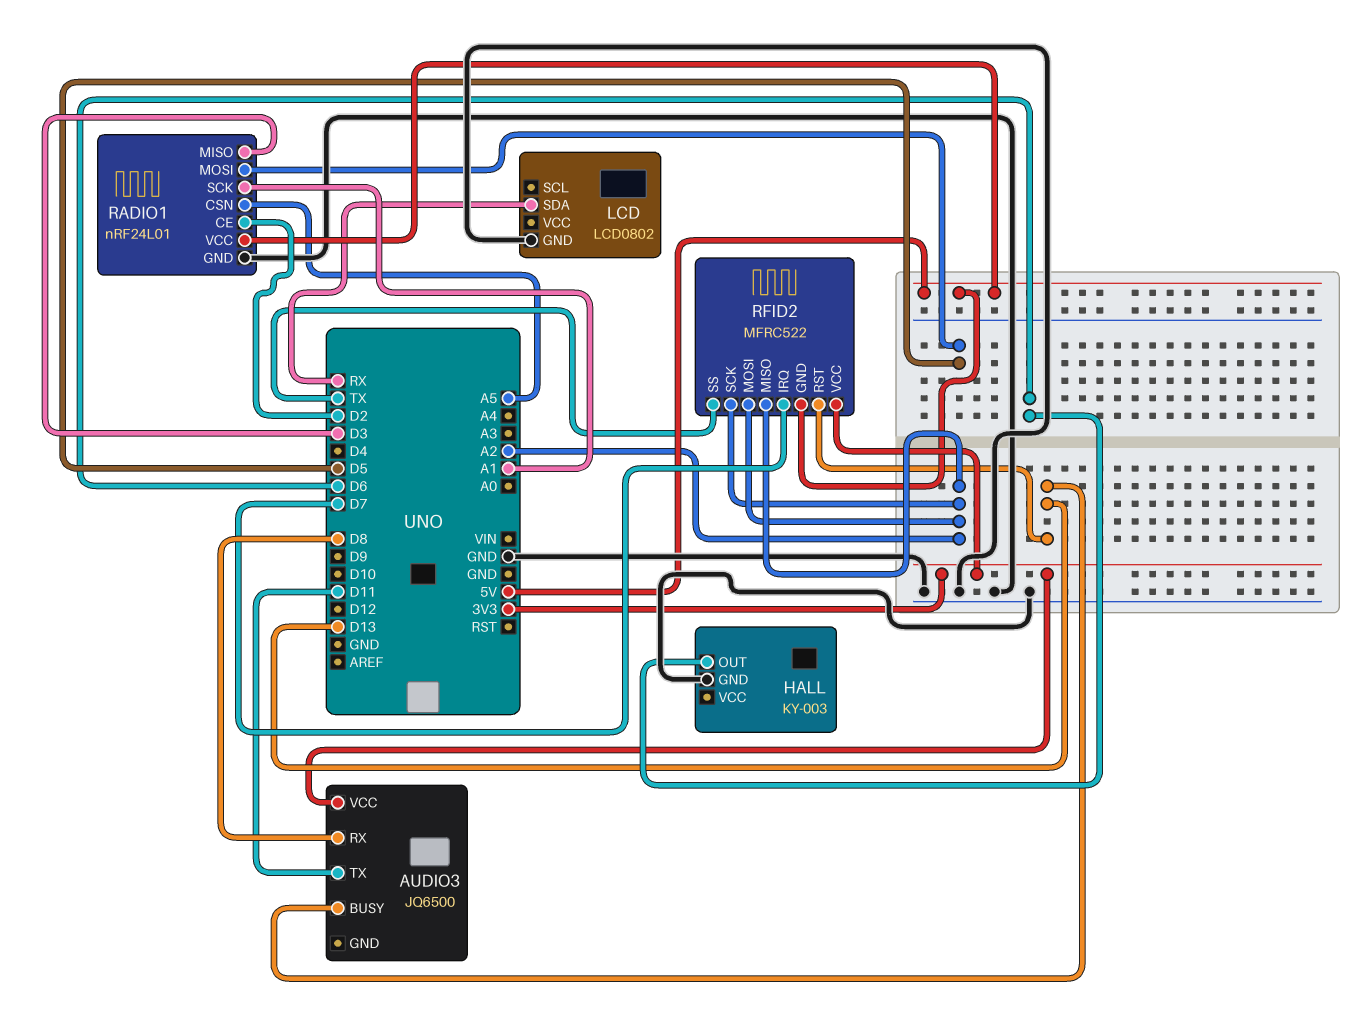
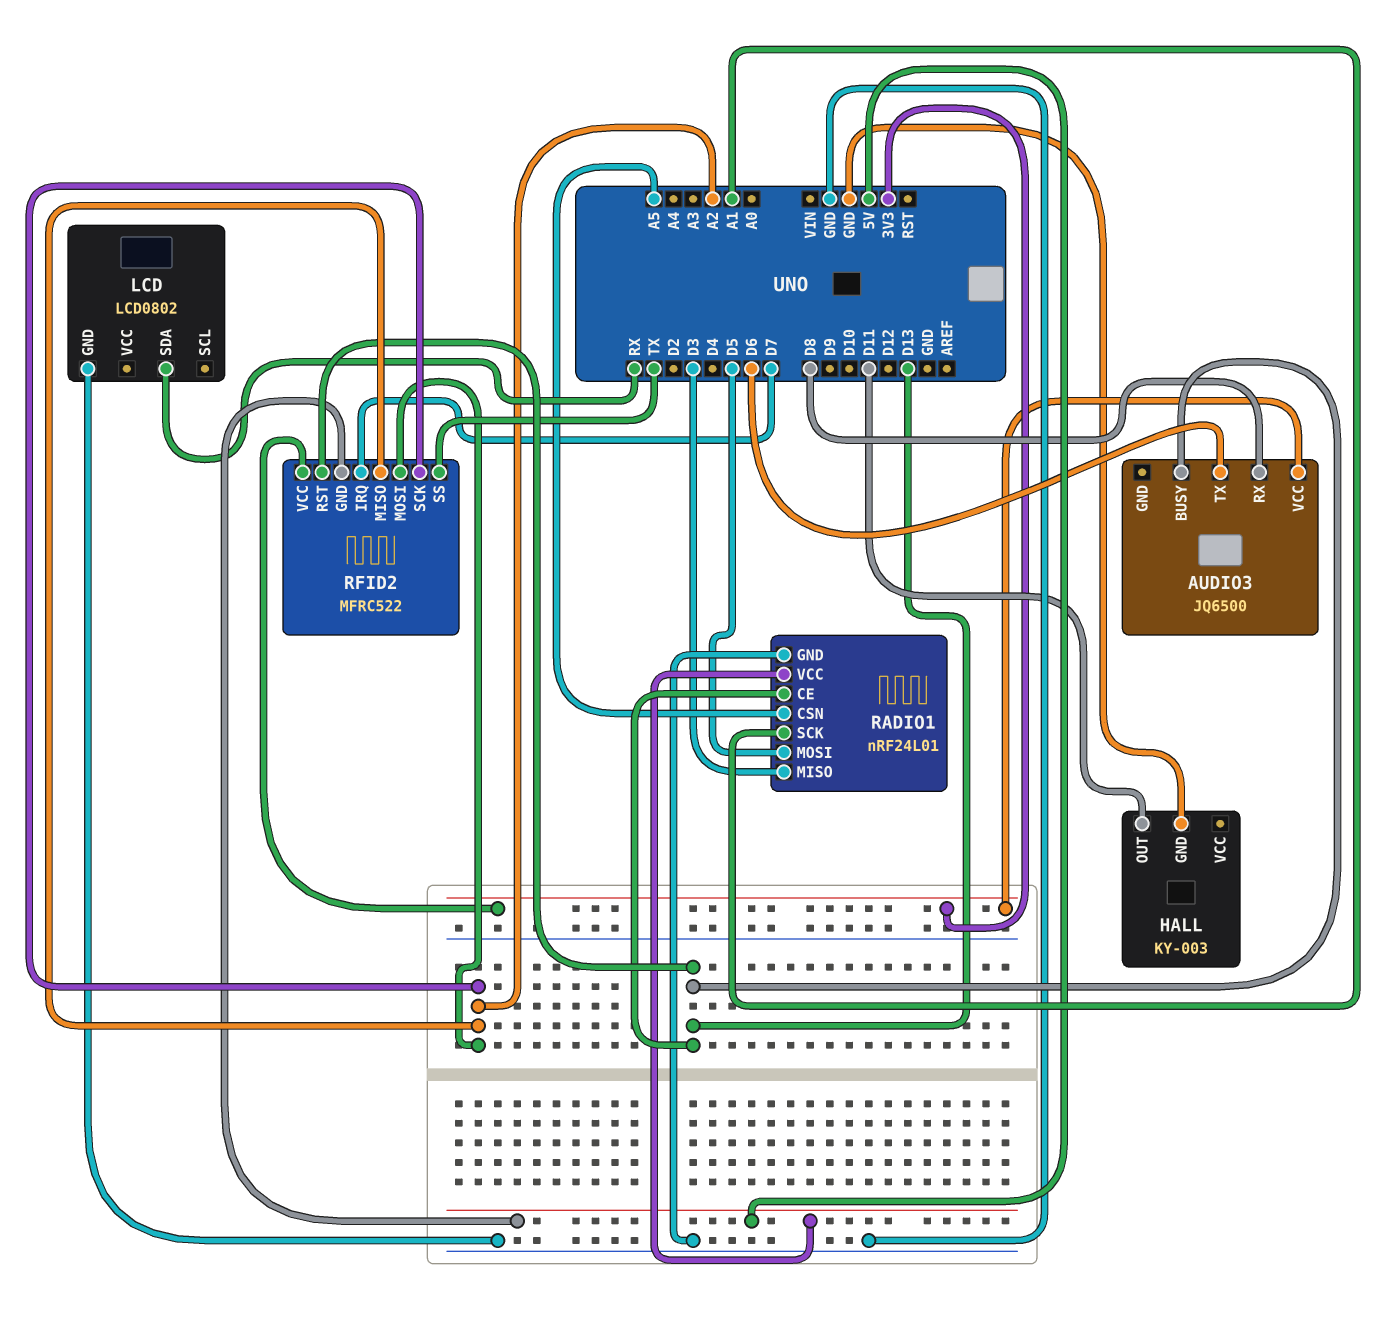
AUDIO3 pin TX: D11 -> D6
HALL pin OUT: D6 -> D11
RADIO1 pin CE: D2 -> D13

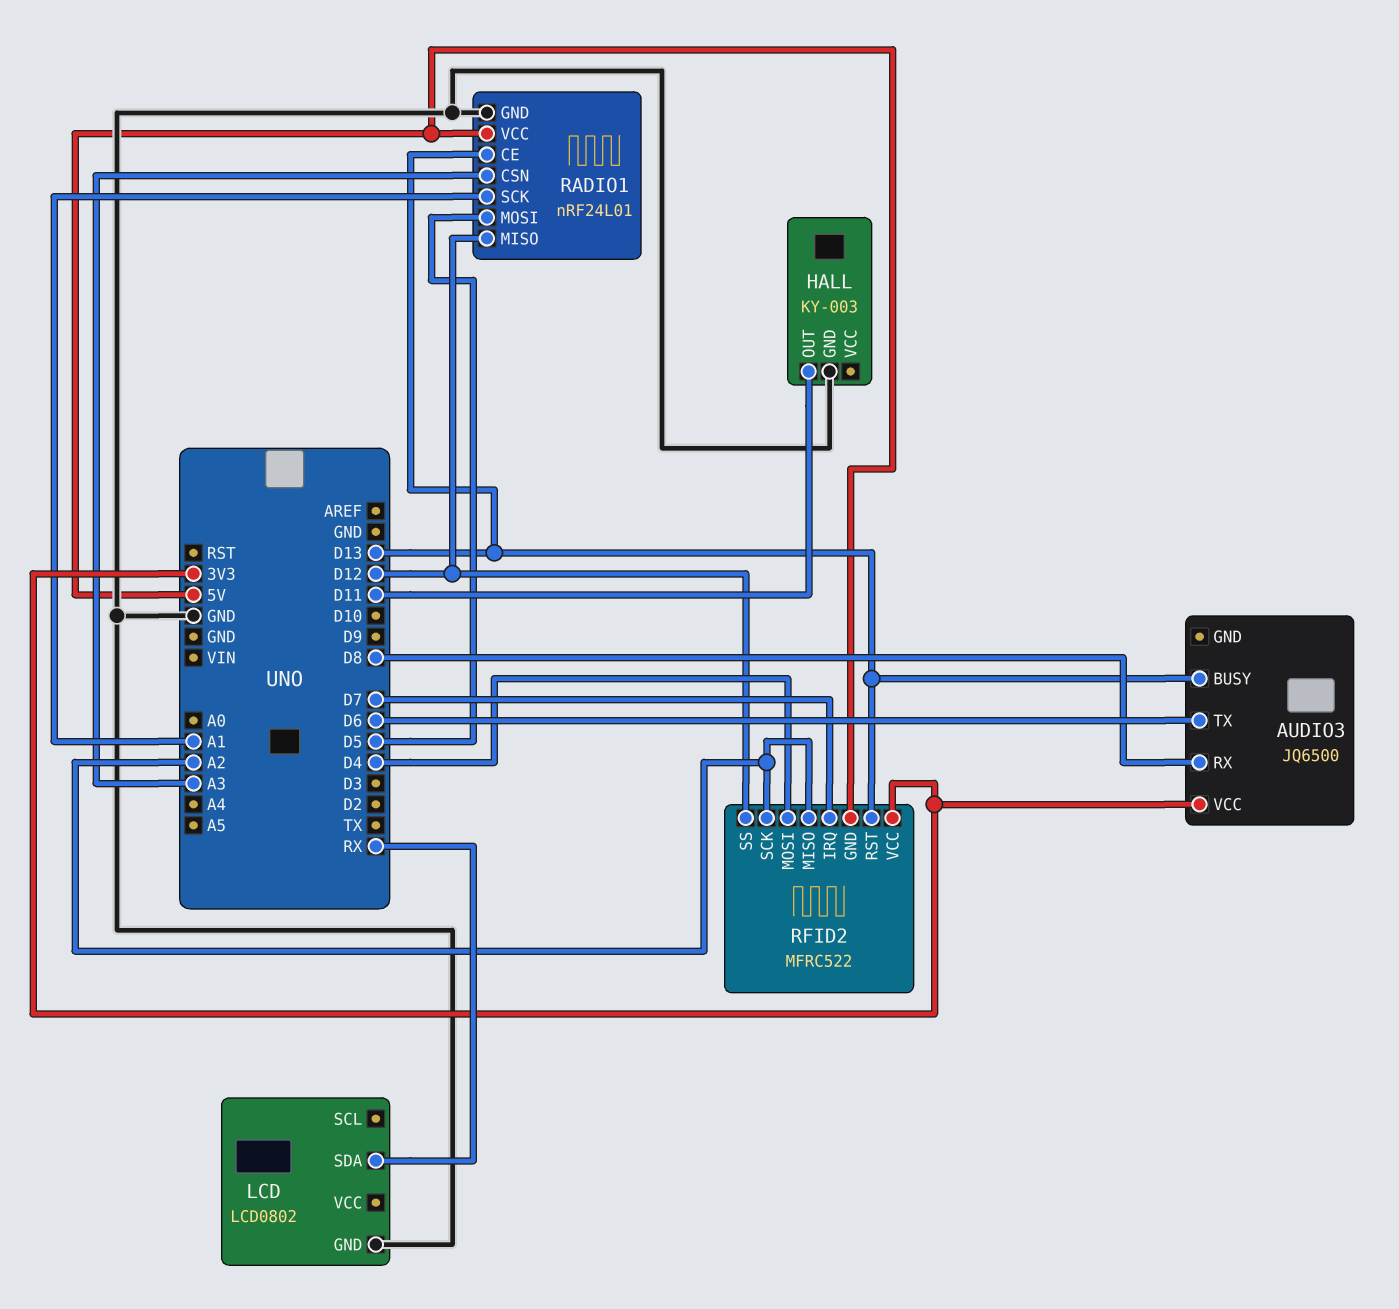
RADIO1 pin CSN: A5 -> A3
RADIO1 pin MISO: D3 -> D12
RFID2 pin MOSI: A2 -> D4
RFID2 pin SS: TX -> D12

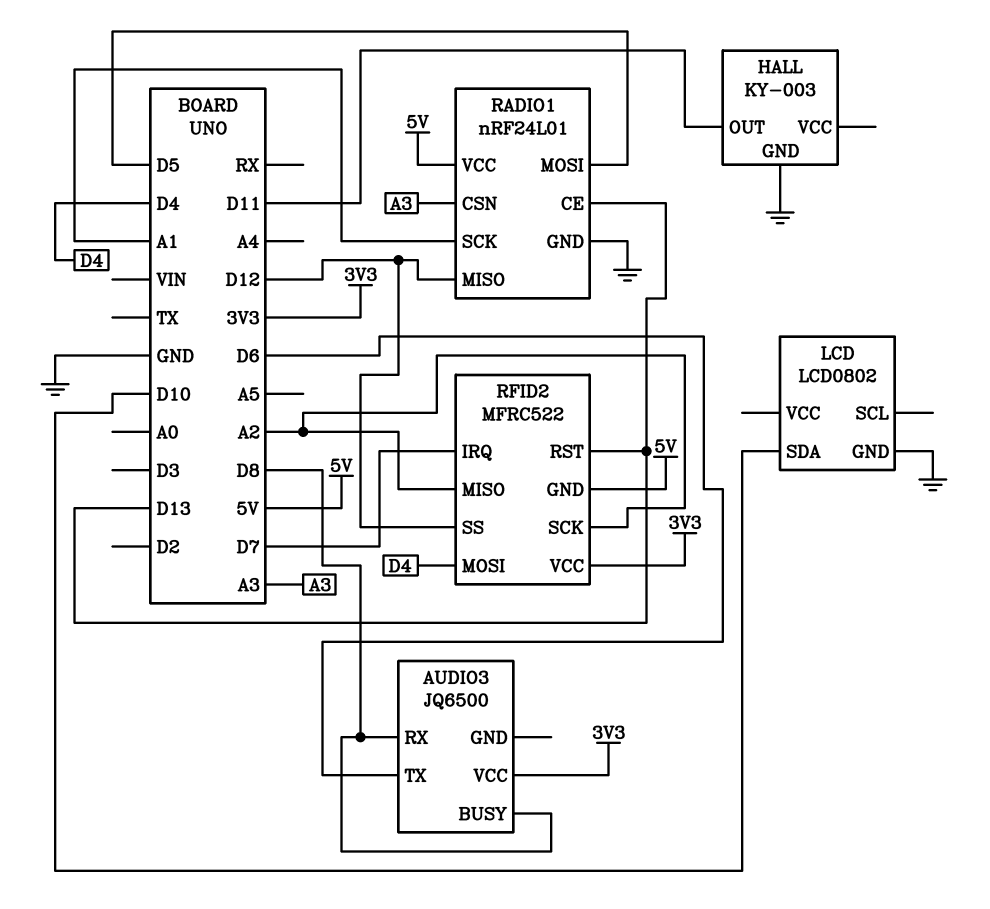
AUDIO3 pin BUSY: D13 -> D8
LCD pin SDA: RX -> D10

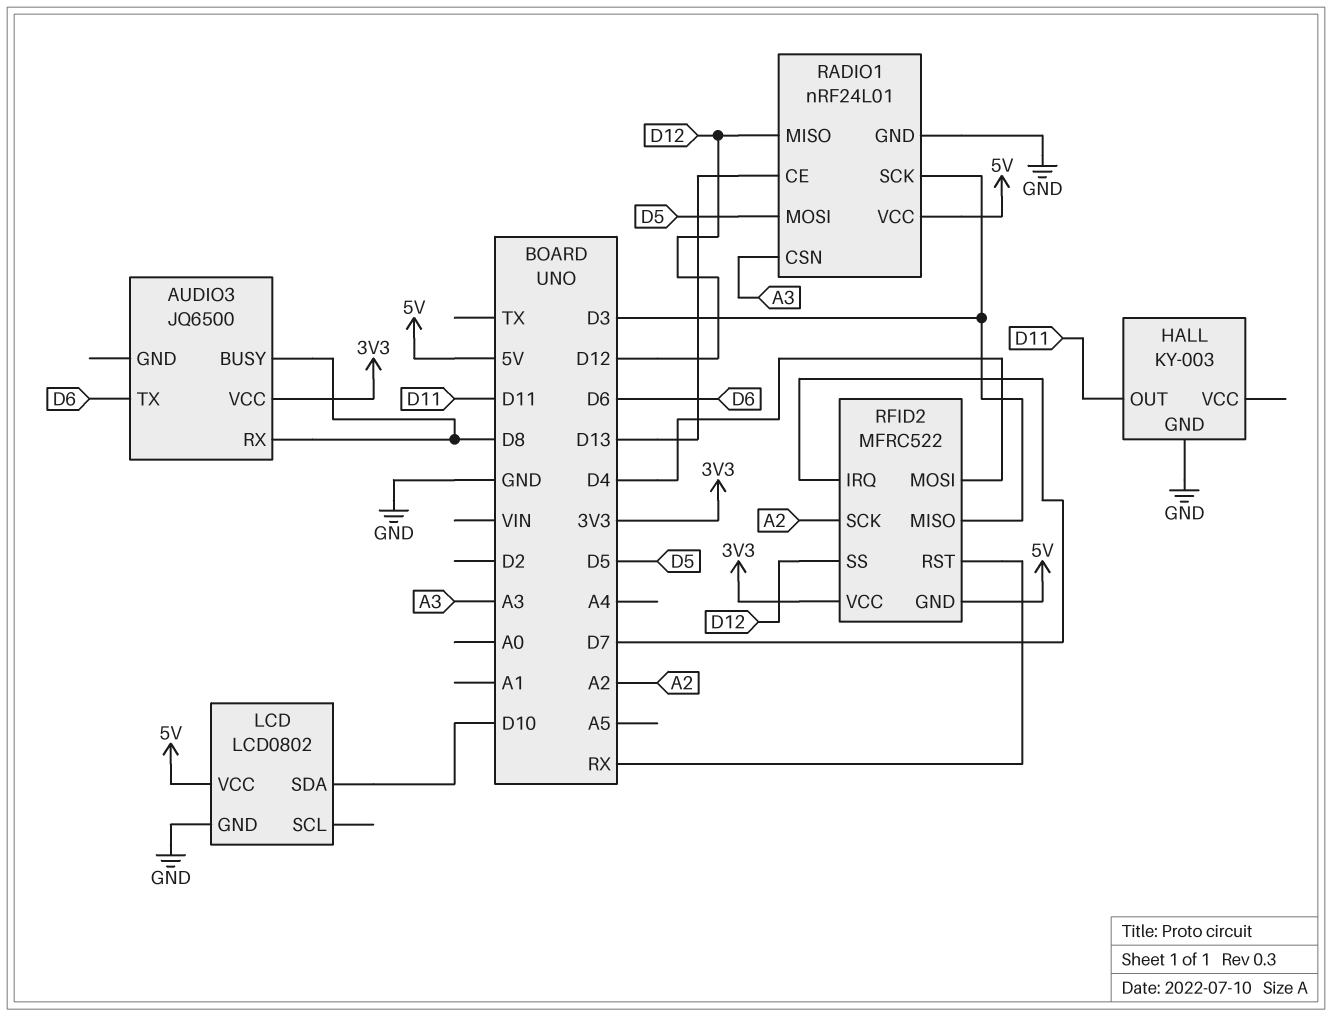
LCD pin VCC: none -> 5V
RADIO1 pin SCK: A1 -> D3
RFID2 pin MISO: A2 -> D3
RFID2 pin RST: D13 -> RX

